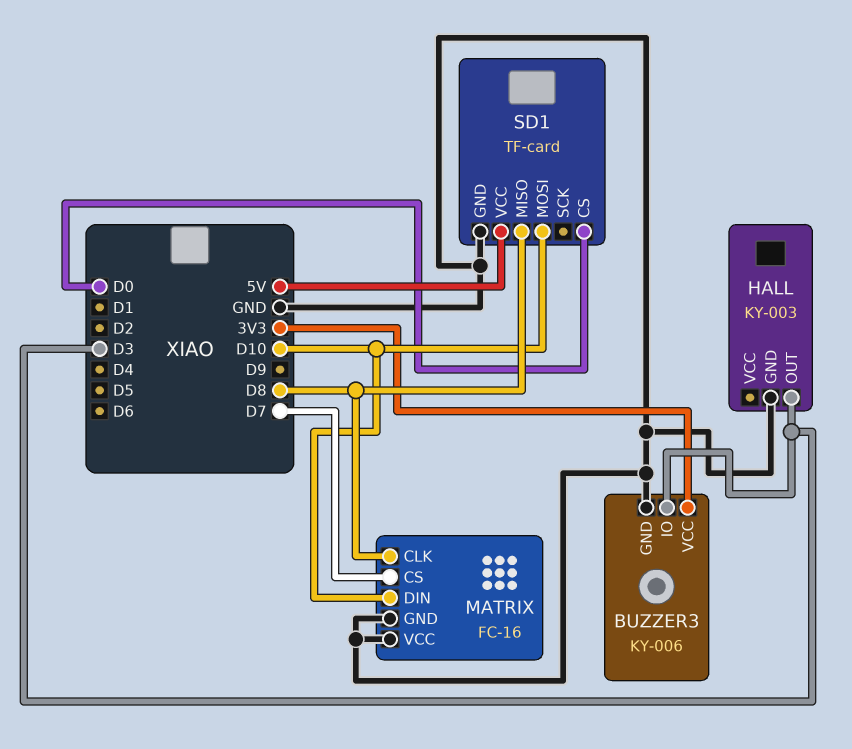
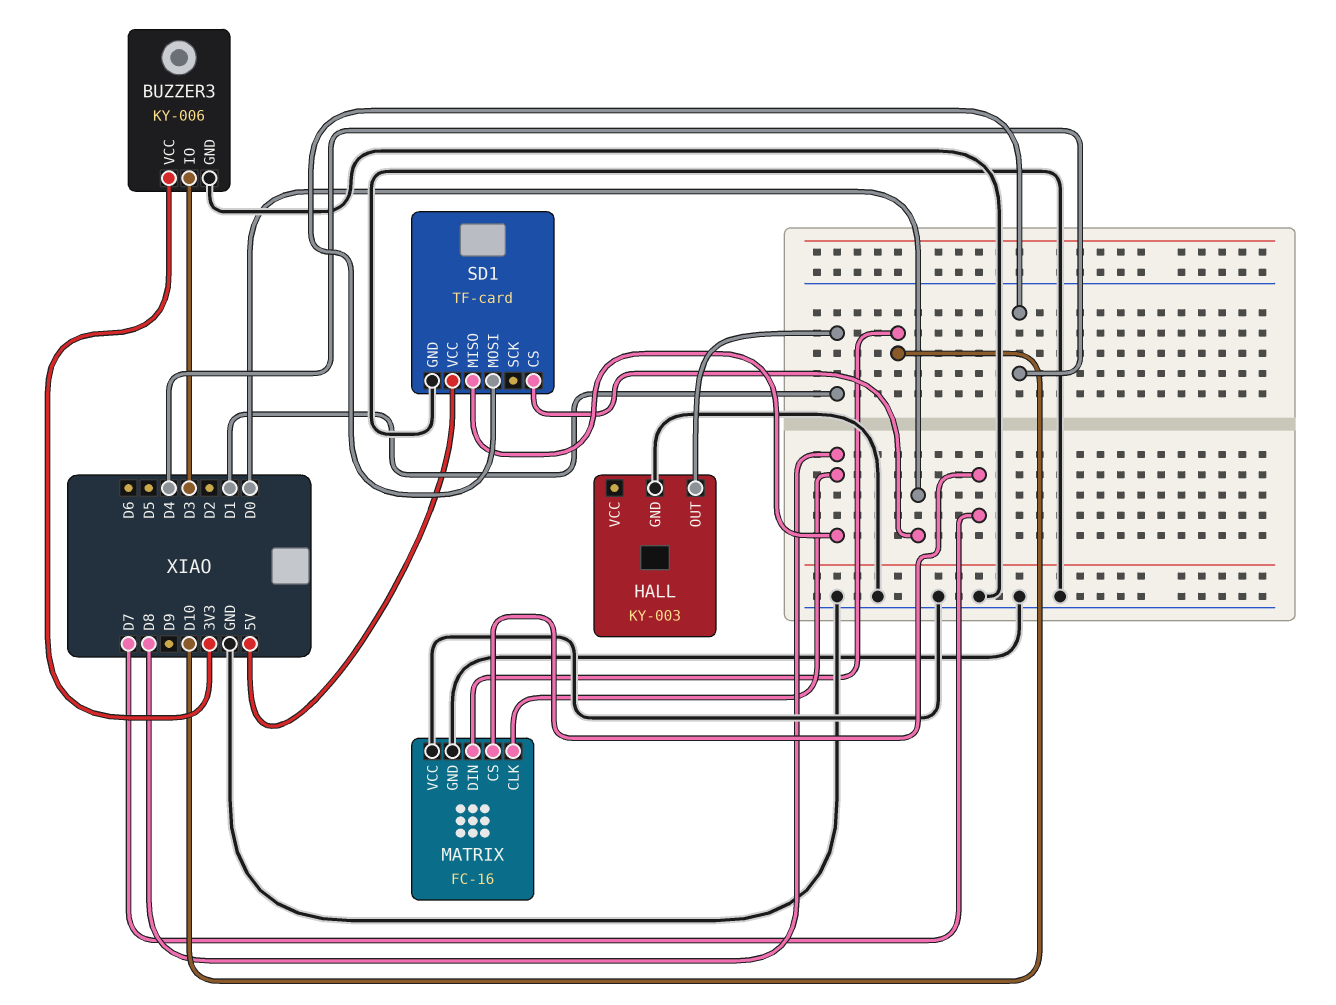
HALL pin OUT: D3 -> D1
SD1 pin MOSI: D10 -> D4

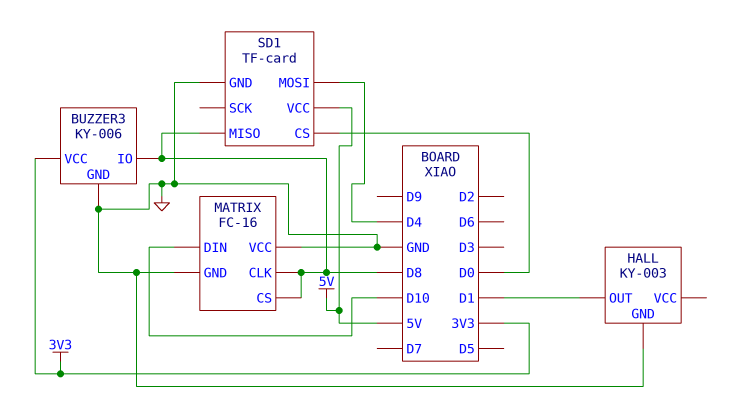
BUZZER3 pin IO: D3 -> D8
MATRIX pin CS: D7 -> D8

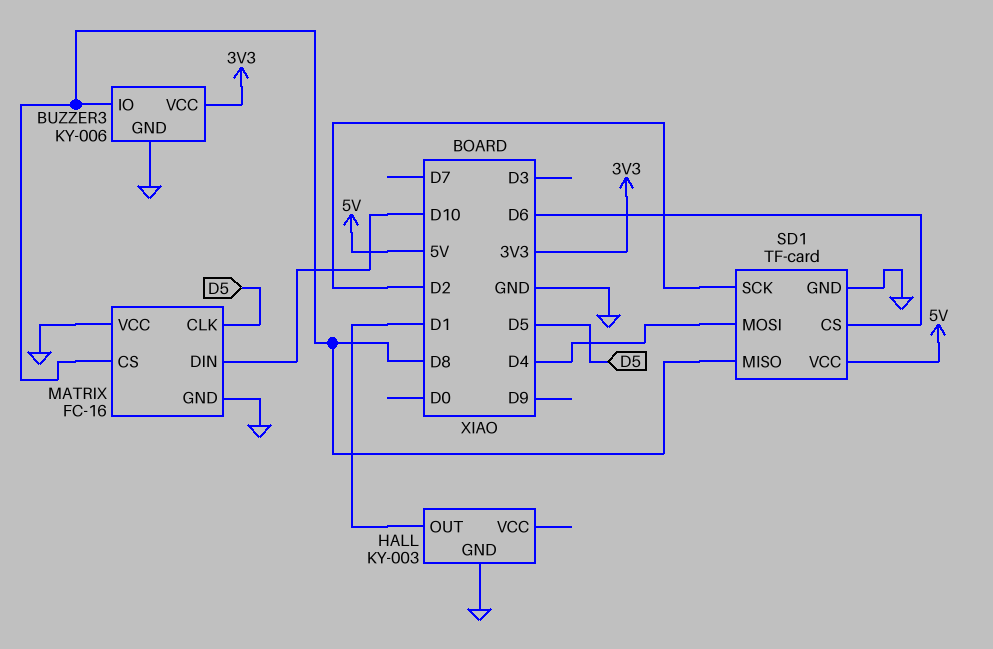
MATRIX pin CLK: D8 -> D5
SD1 pin CS: D0 -> D6
SD1 pin SCK: none -> D2

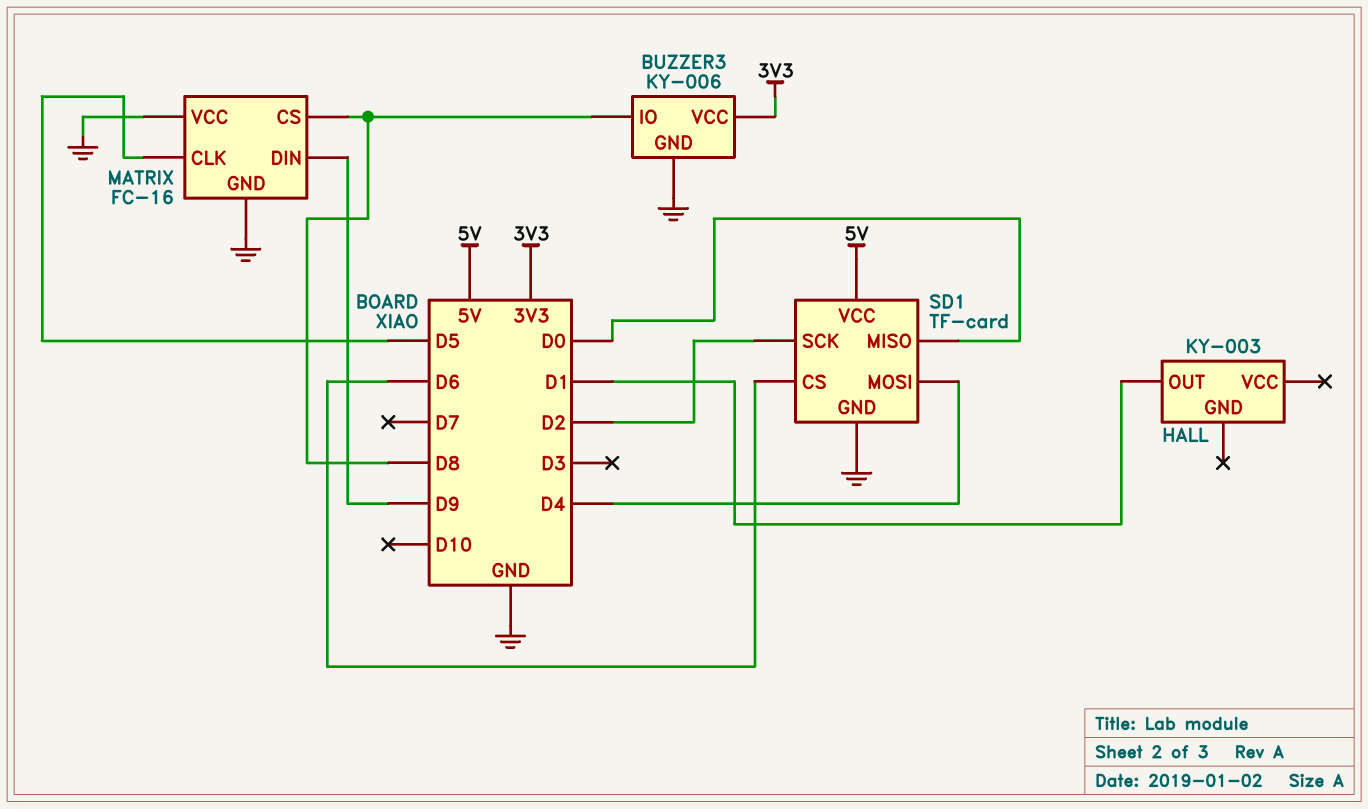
HALL pin GND: GND -> none
MATRIX pin DIN: D10 -> D9
SD1 pin MISO: D8 -> D0

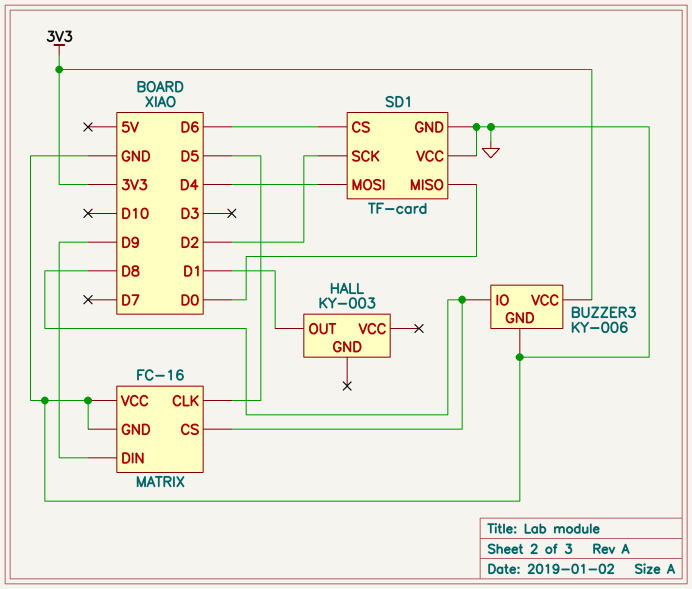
SD1 pin VCC: 5V -> GND

